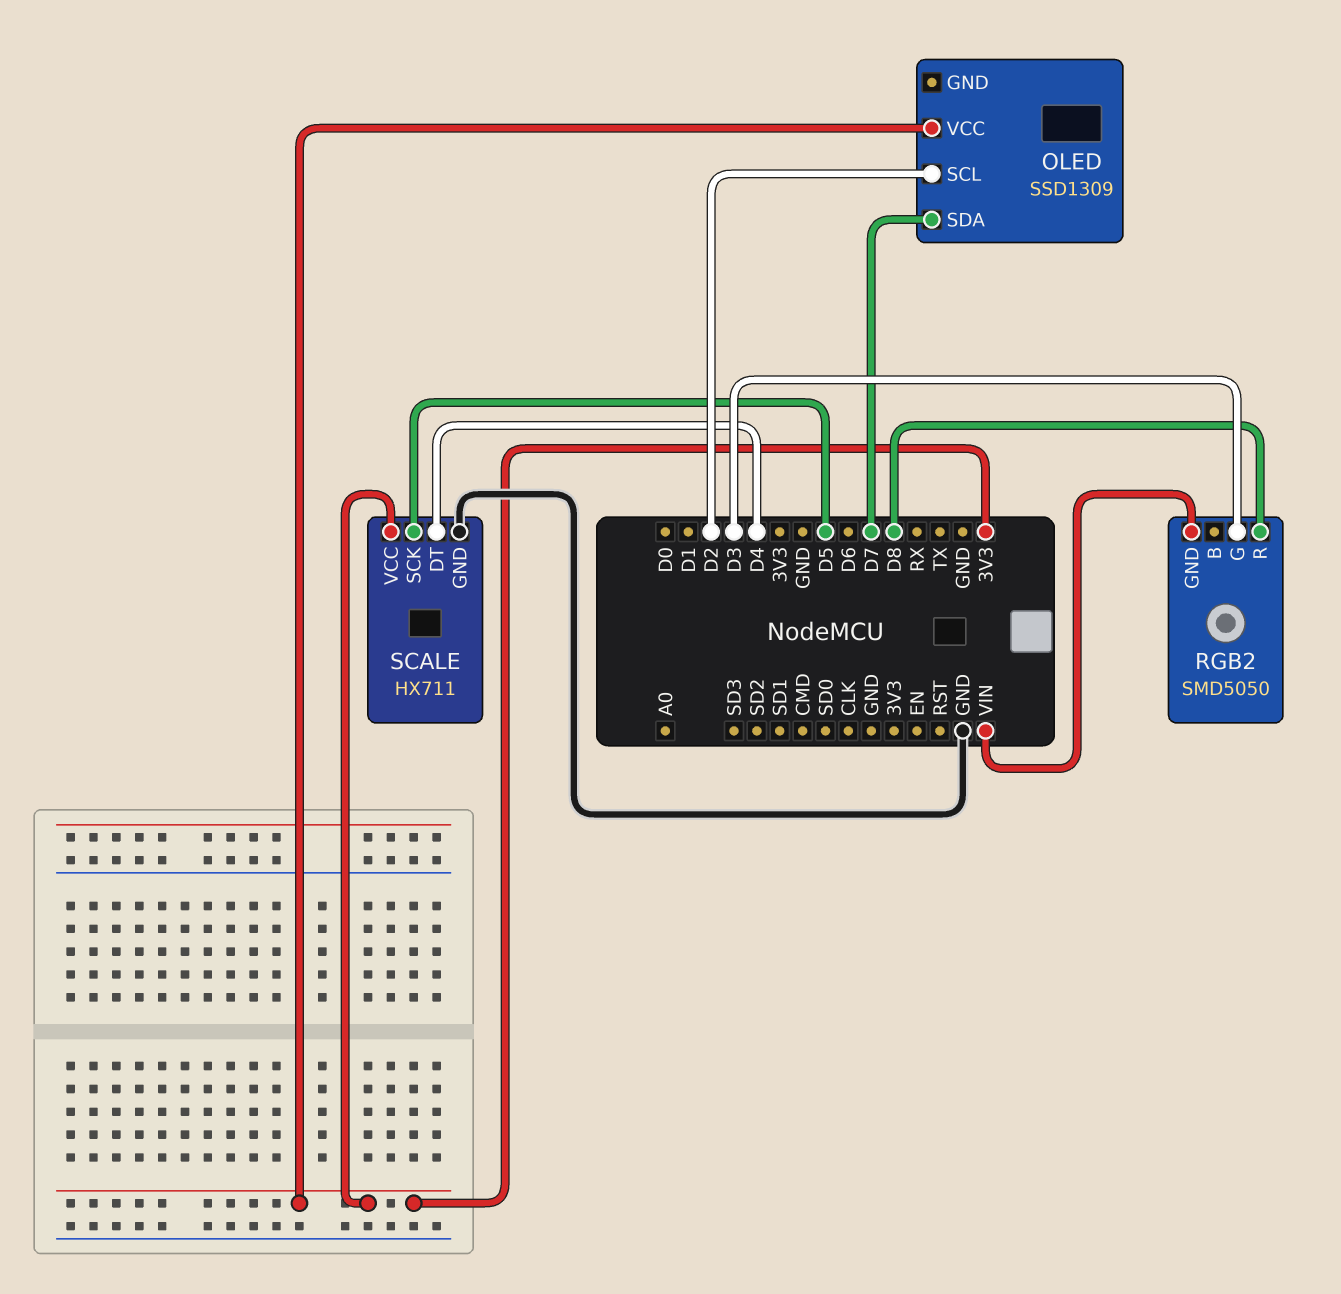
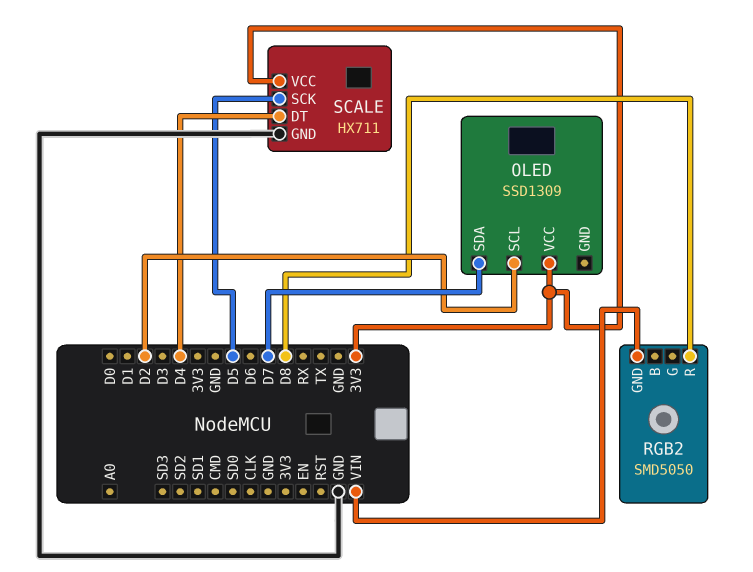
RGB2 pin G: D3 -> none

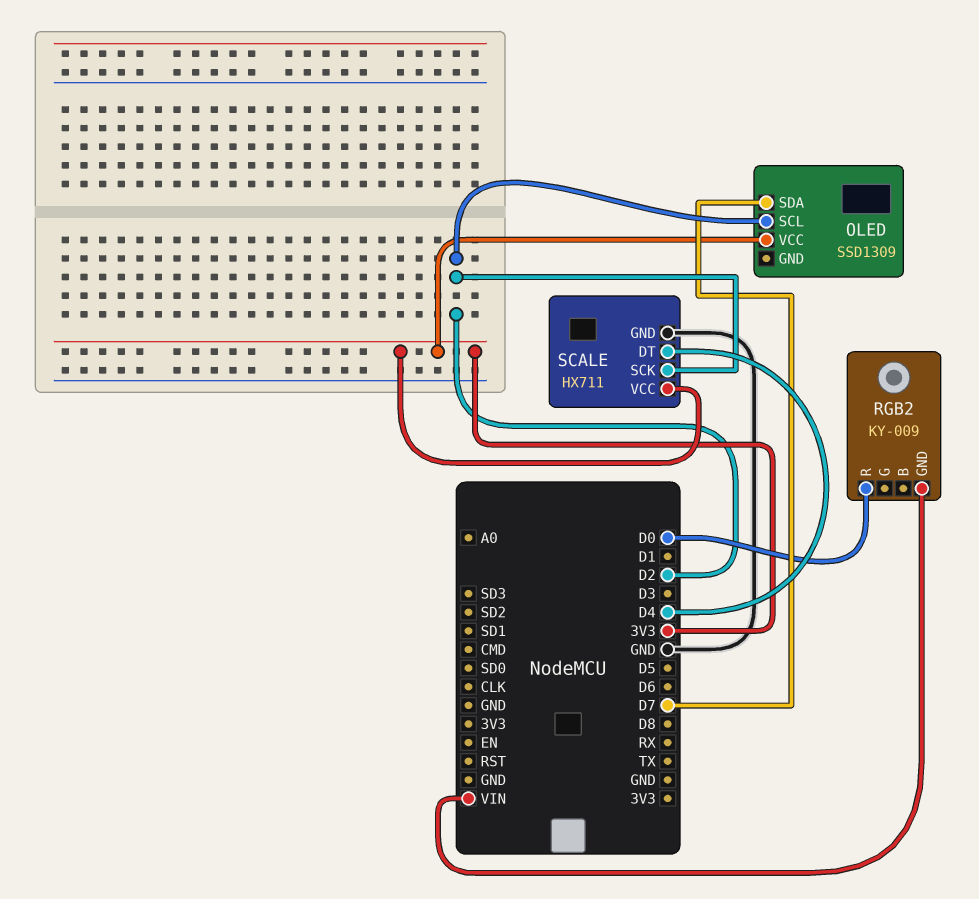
RGB2: SMD5050 -> KY-009
RGB2 pin R: D8 -> D0
SCALE pin SCK: D5 -> D2

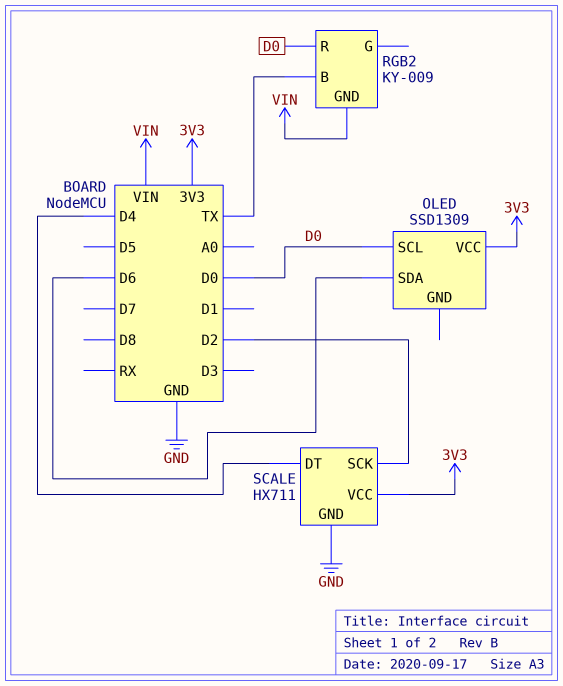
OLED pin SCL: D2 -> D0
OLED pin SDA: D7 -> D6
RGB2 pin B: none -> TX

